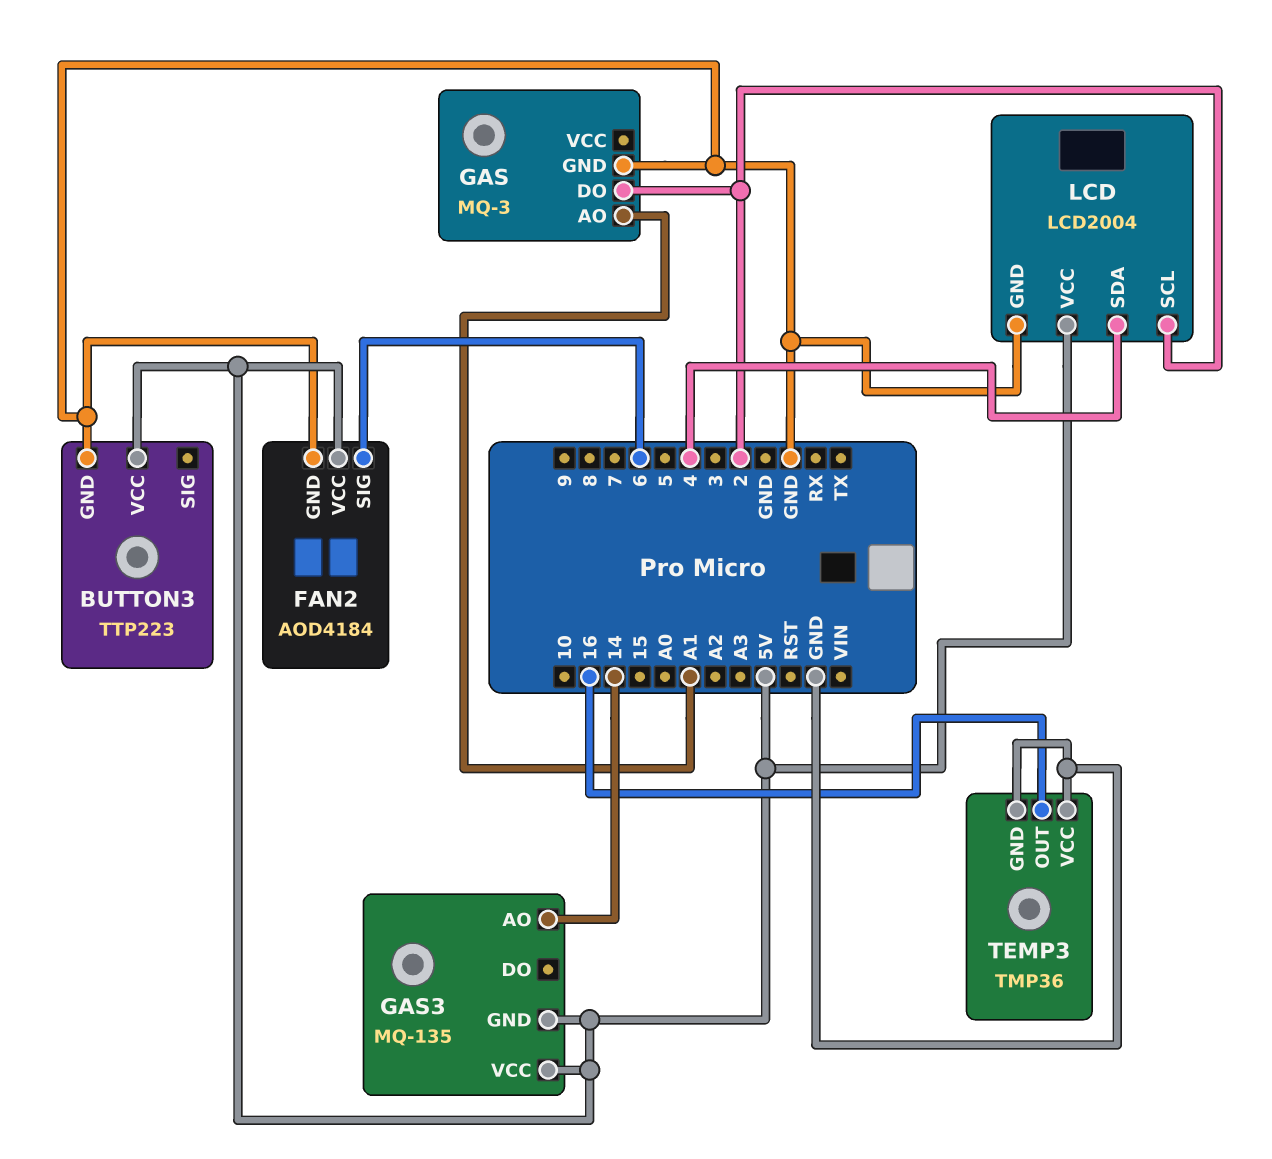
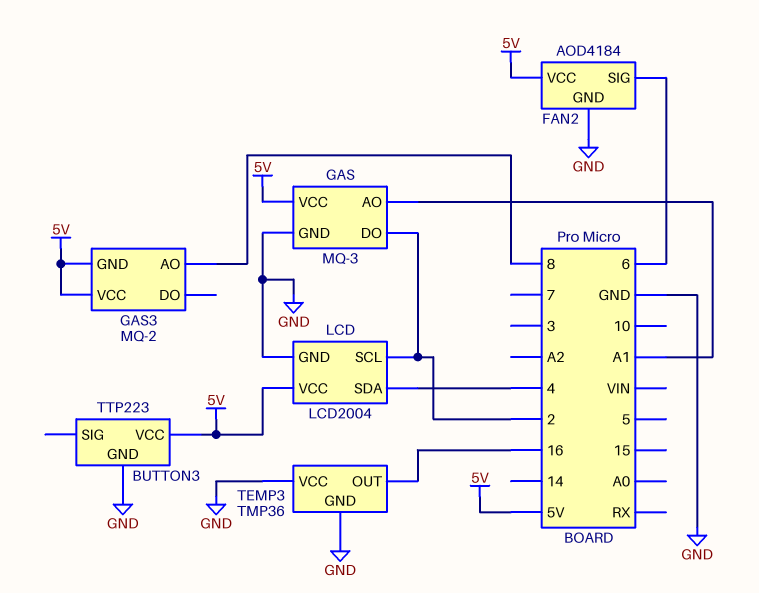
GAS pin VCC: none -> 5V
GAS3: MQ-135 -> MQ-2
GAS3 pin AO: 14 -> 8

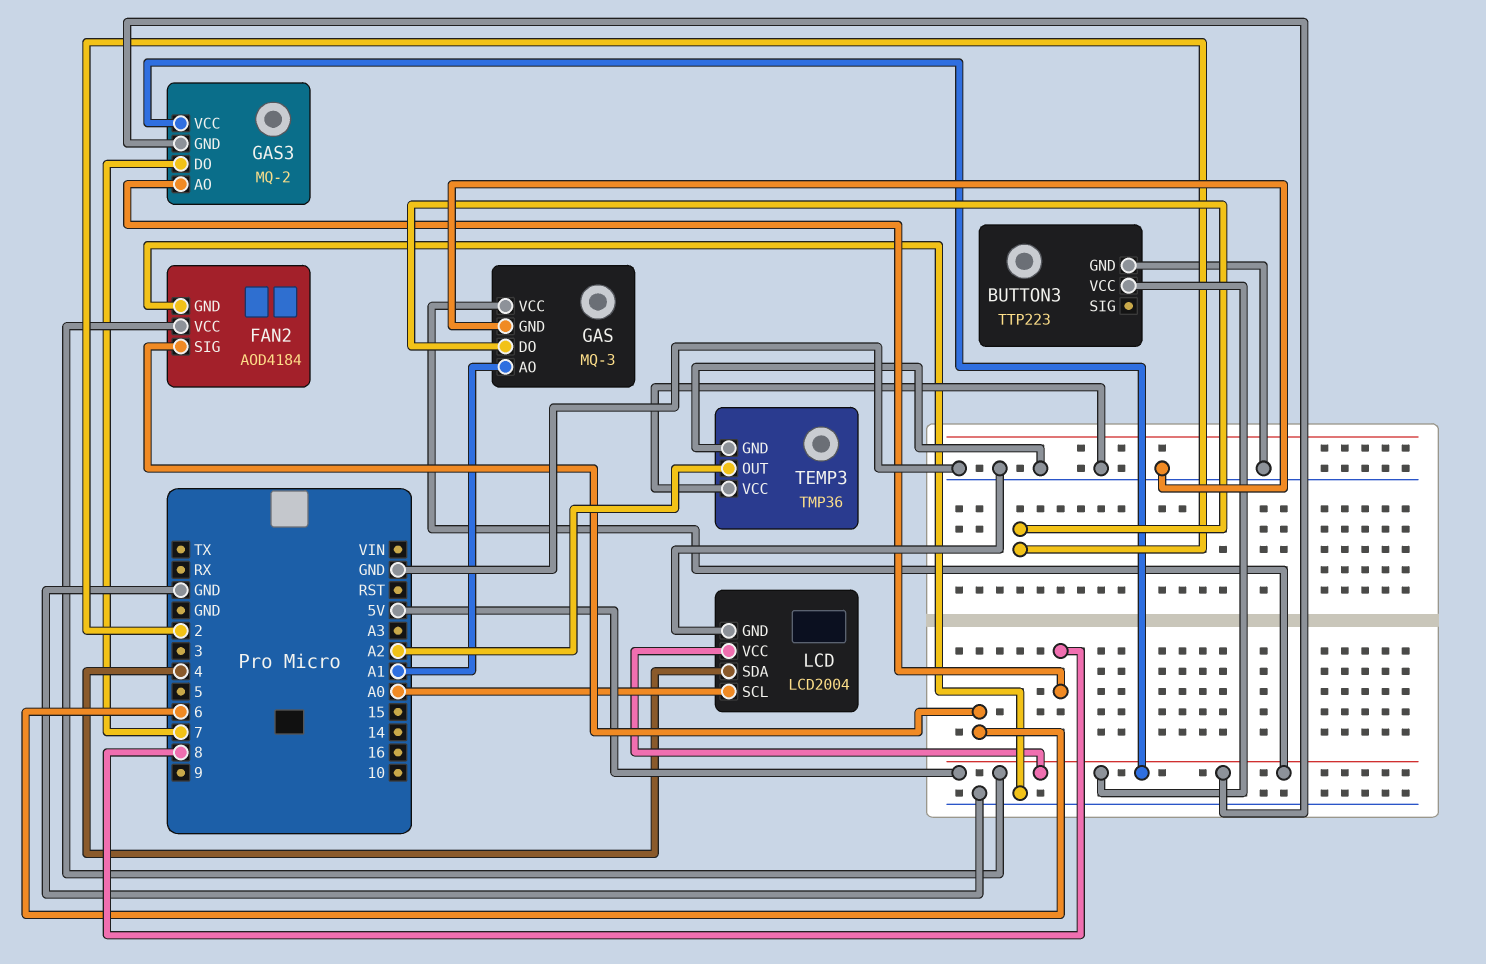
GAS3 pin DO: none -> 7
LCD pin SCL: 2 -> A0
TEMP3 pin OUT: 16 -> A2

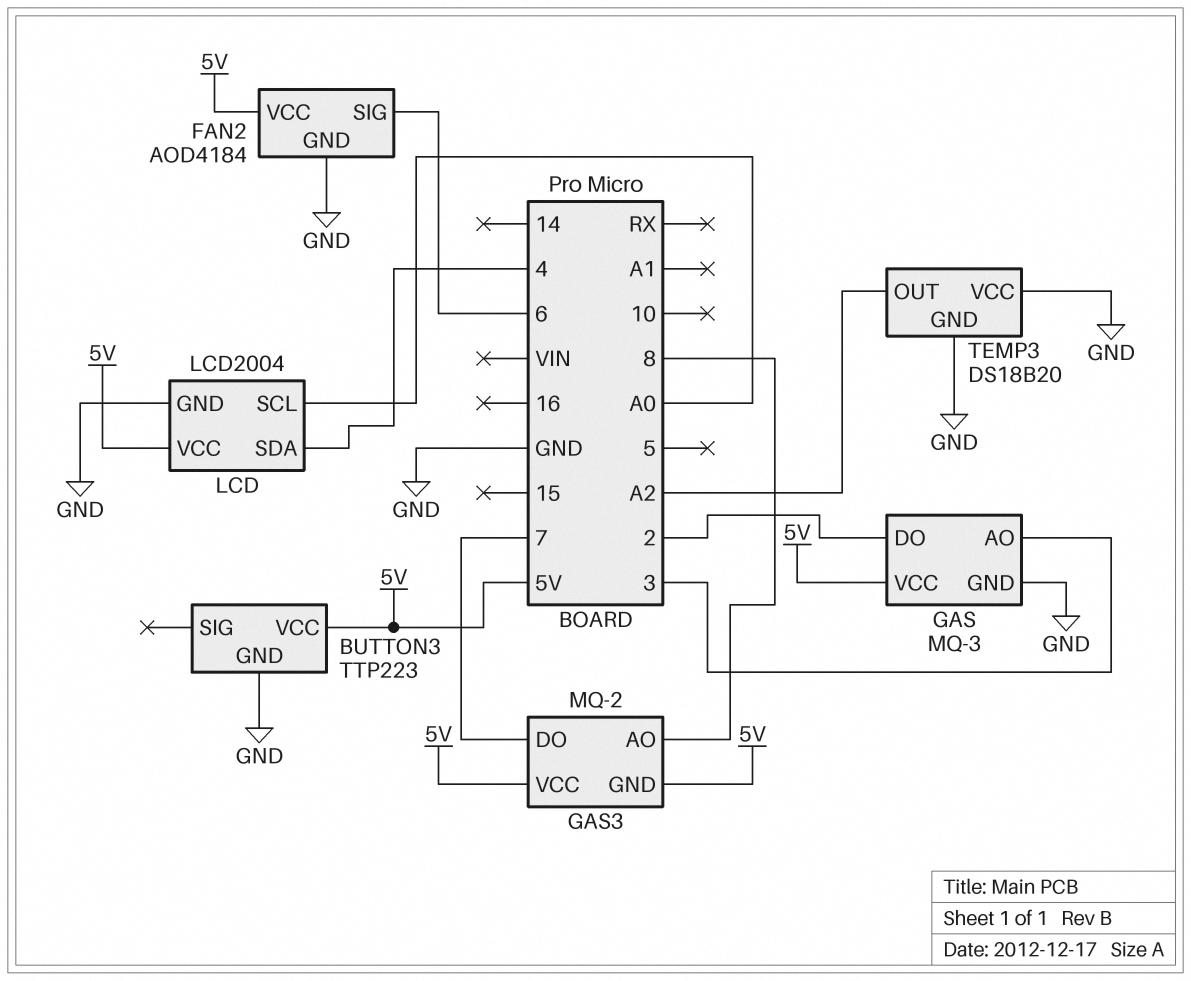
GAS pin AO: A1 -> 3
TEMP3: TMP36 -> DS18B20

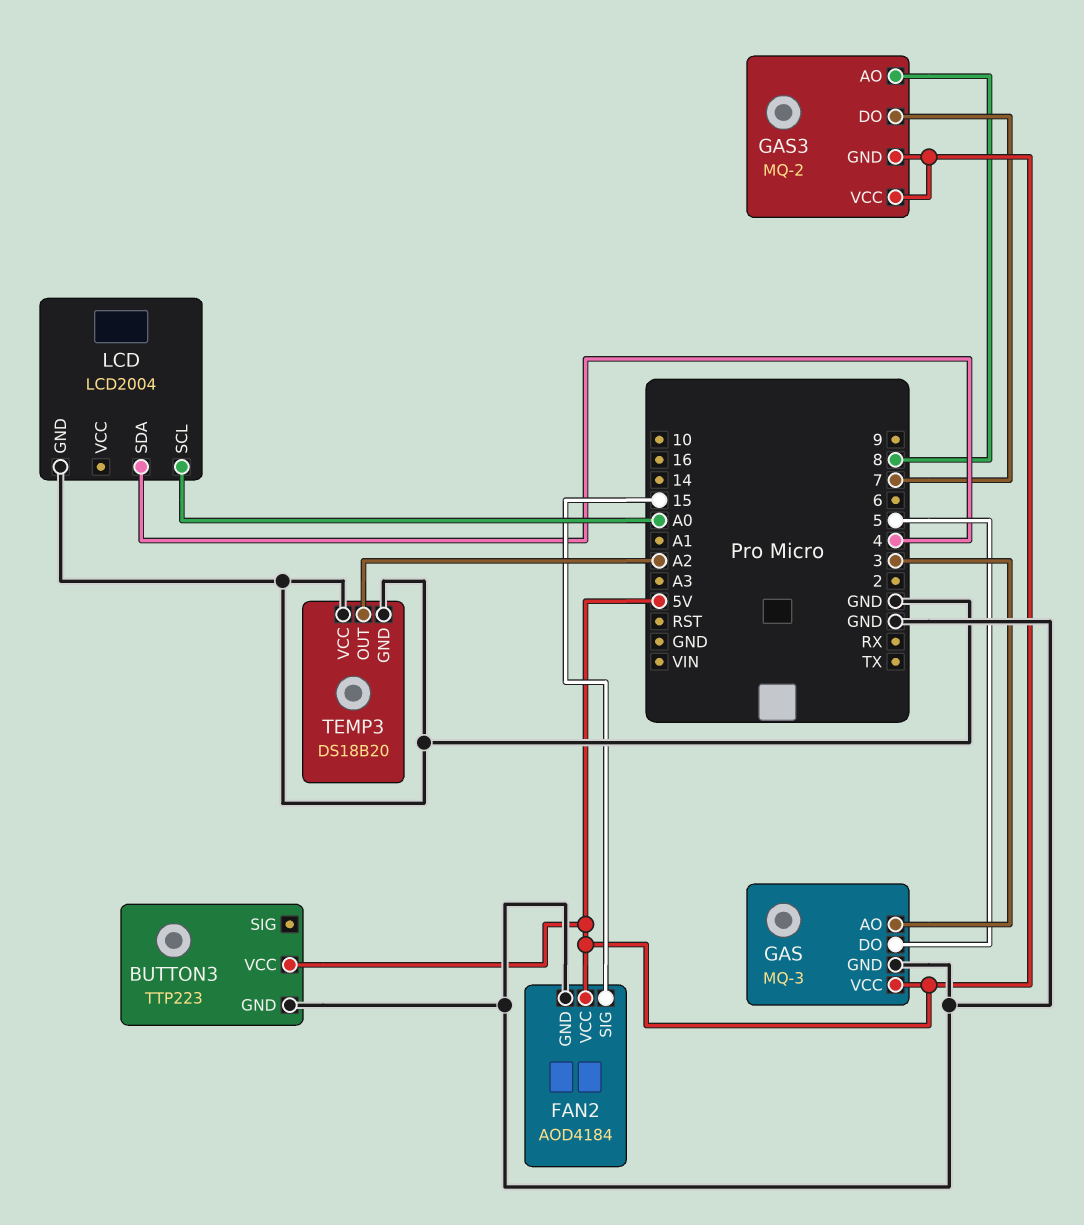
FAN2 pin SIG: 6 -> 15
GAS pin DO: 2 -> 5
LCD pin VCC: 5V -> none

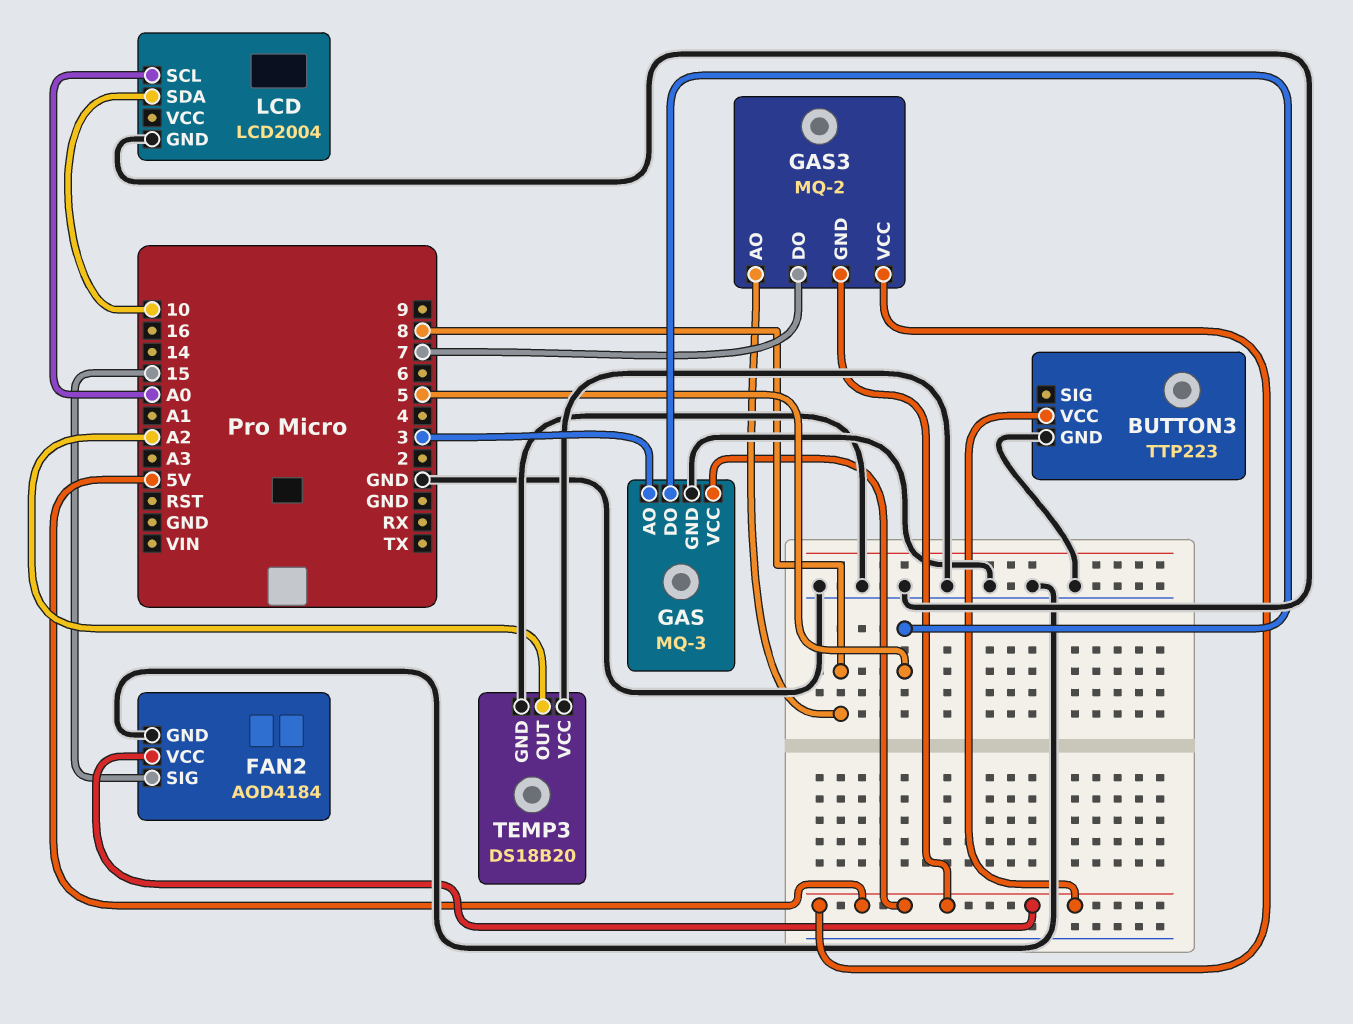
LCD pin SDA: 4 -> 10

